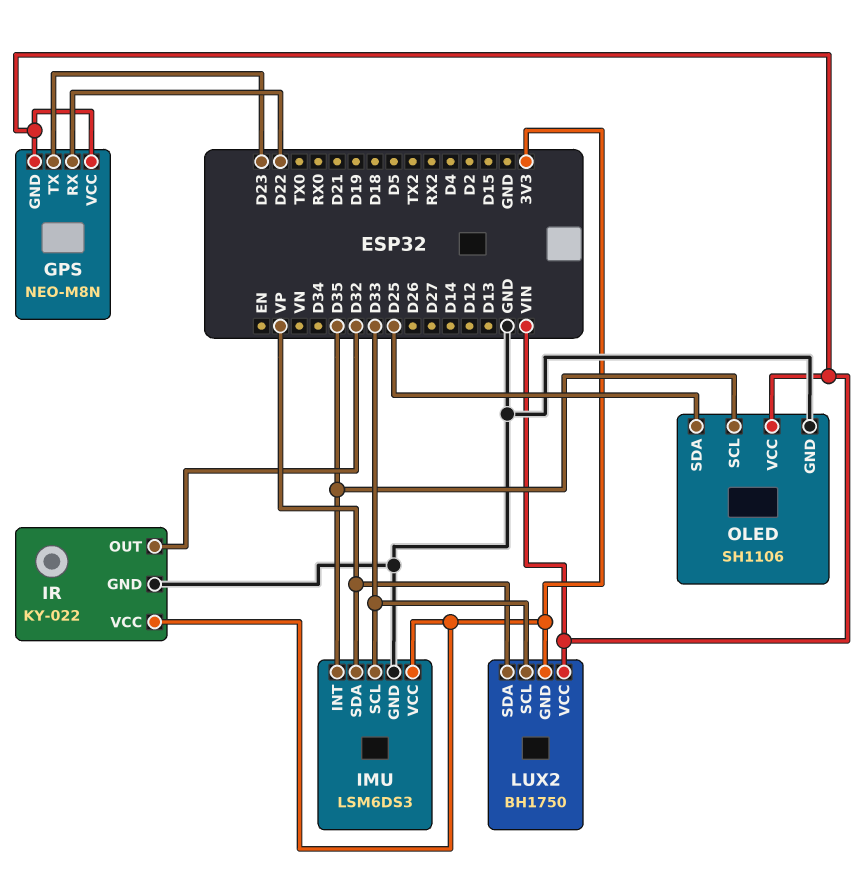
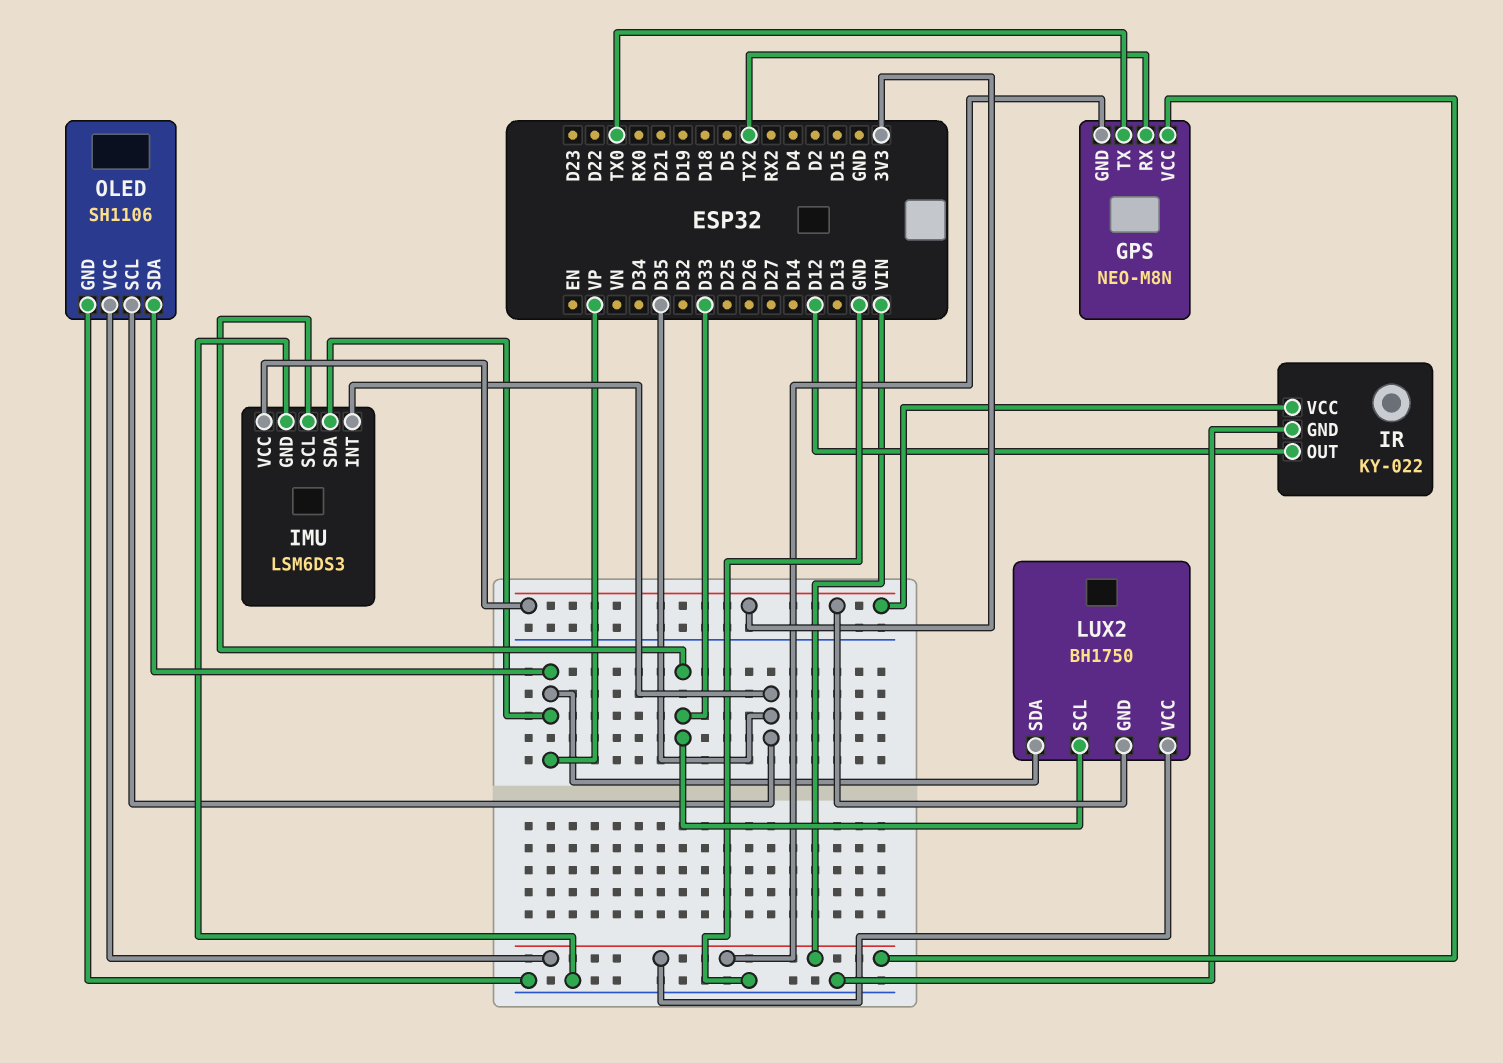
GPS pin RX: D22 -> TX2
GPS pin TX: D23 -> TX0
IR pin OUT: D32 -> D12
OLED pin SDA: D25 -> VP

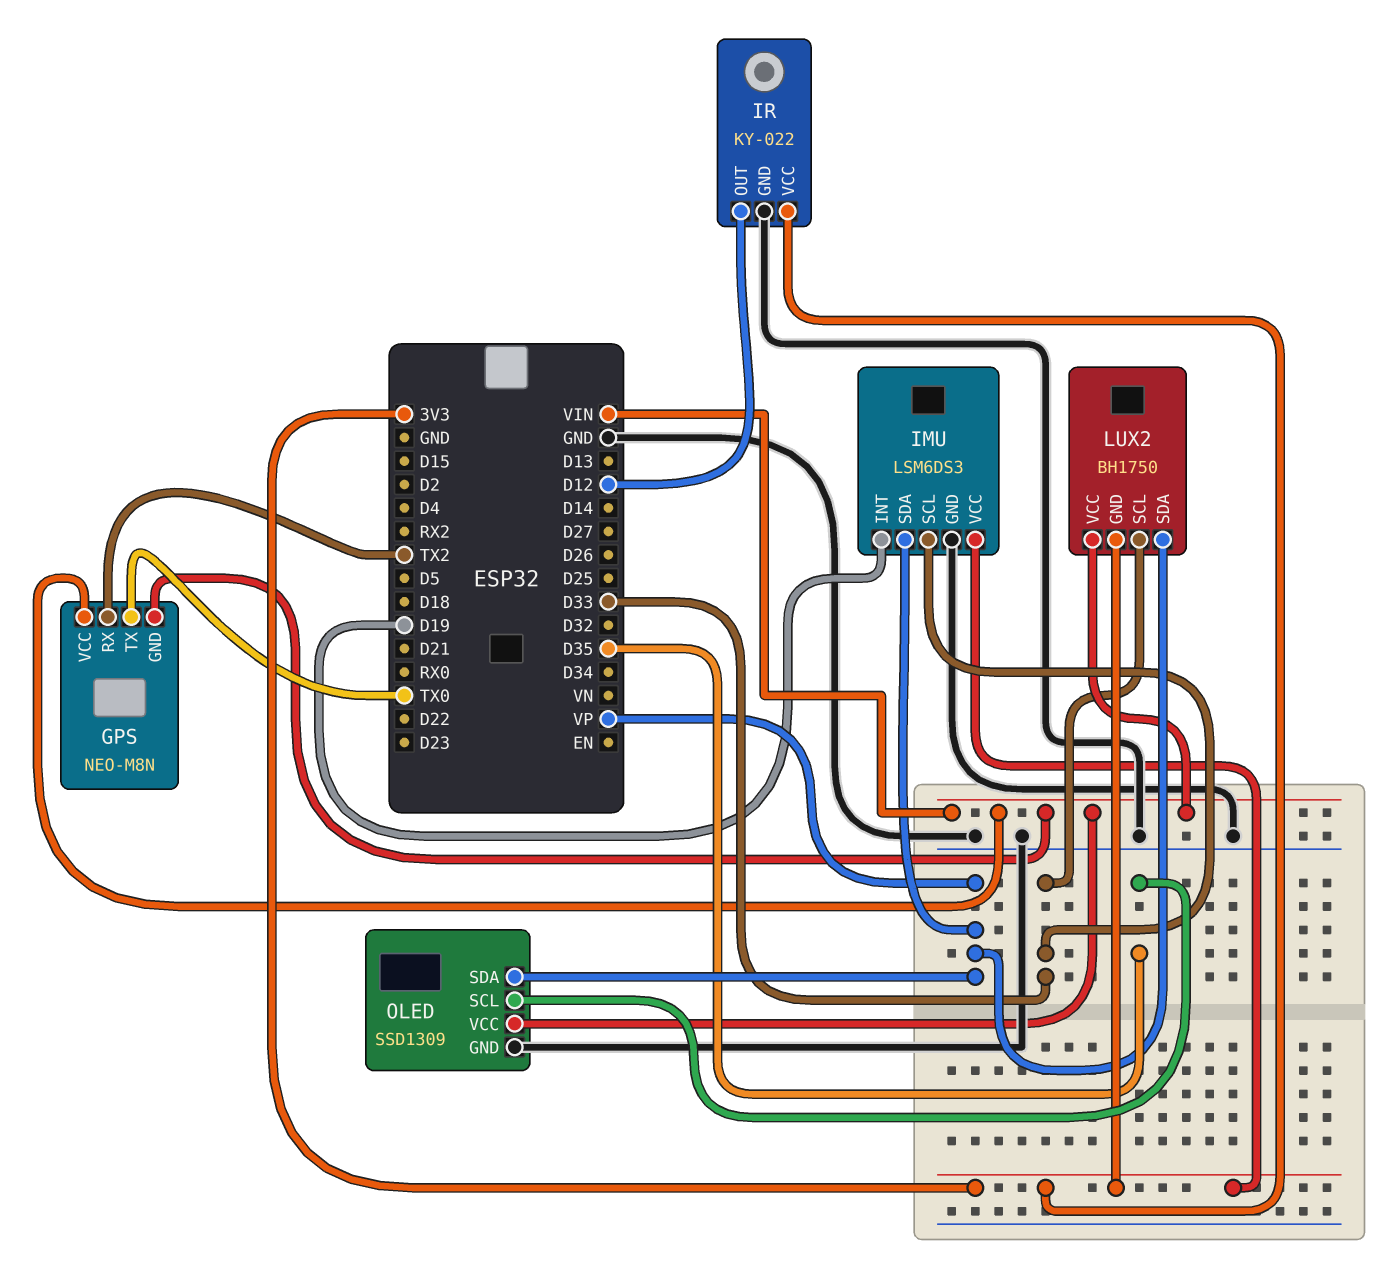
IMU pin INT: D35 -> D19
OLED: SH1106 -> SSD1309

